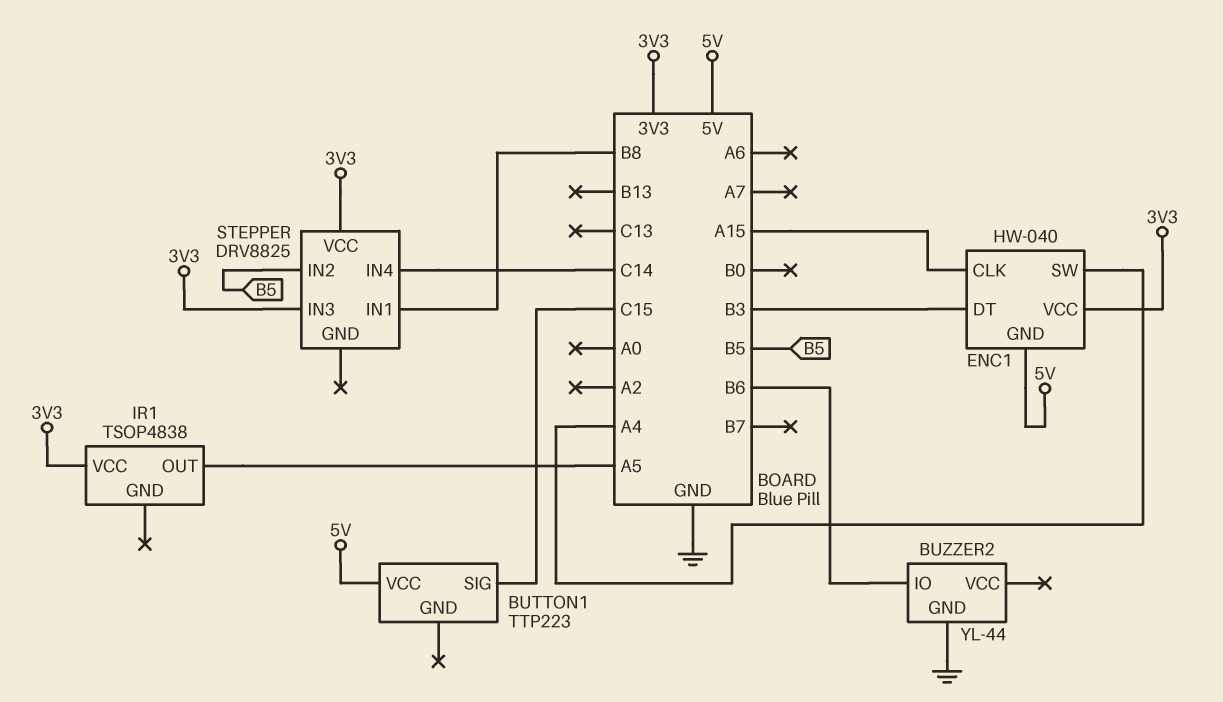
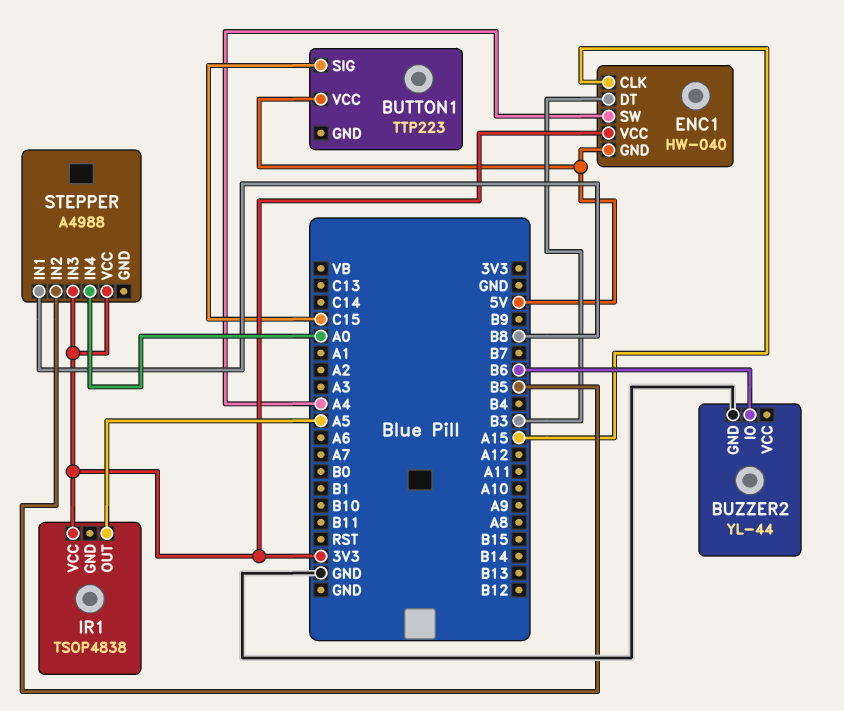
STEPPER: DRV8825 -> A4988
STEPPER pin IN4: C14 -> A0

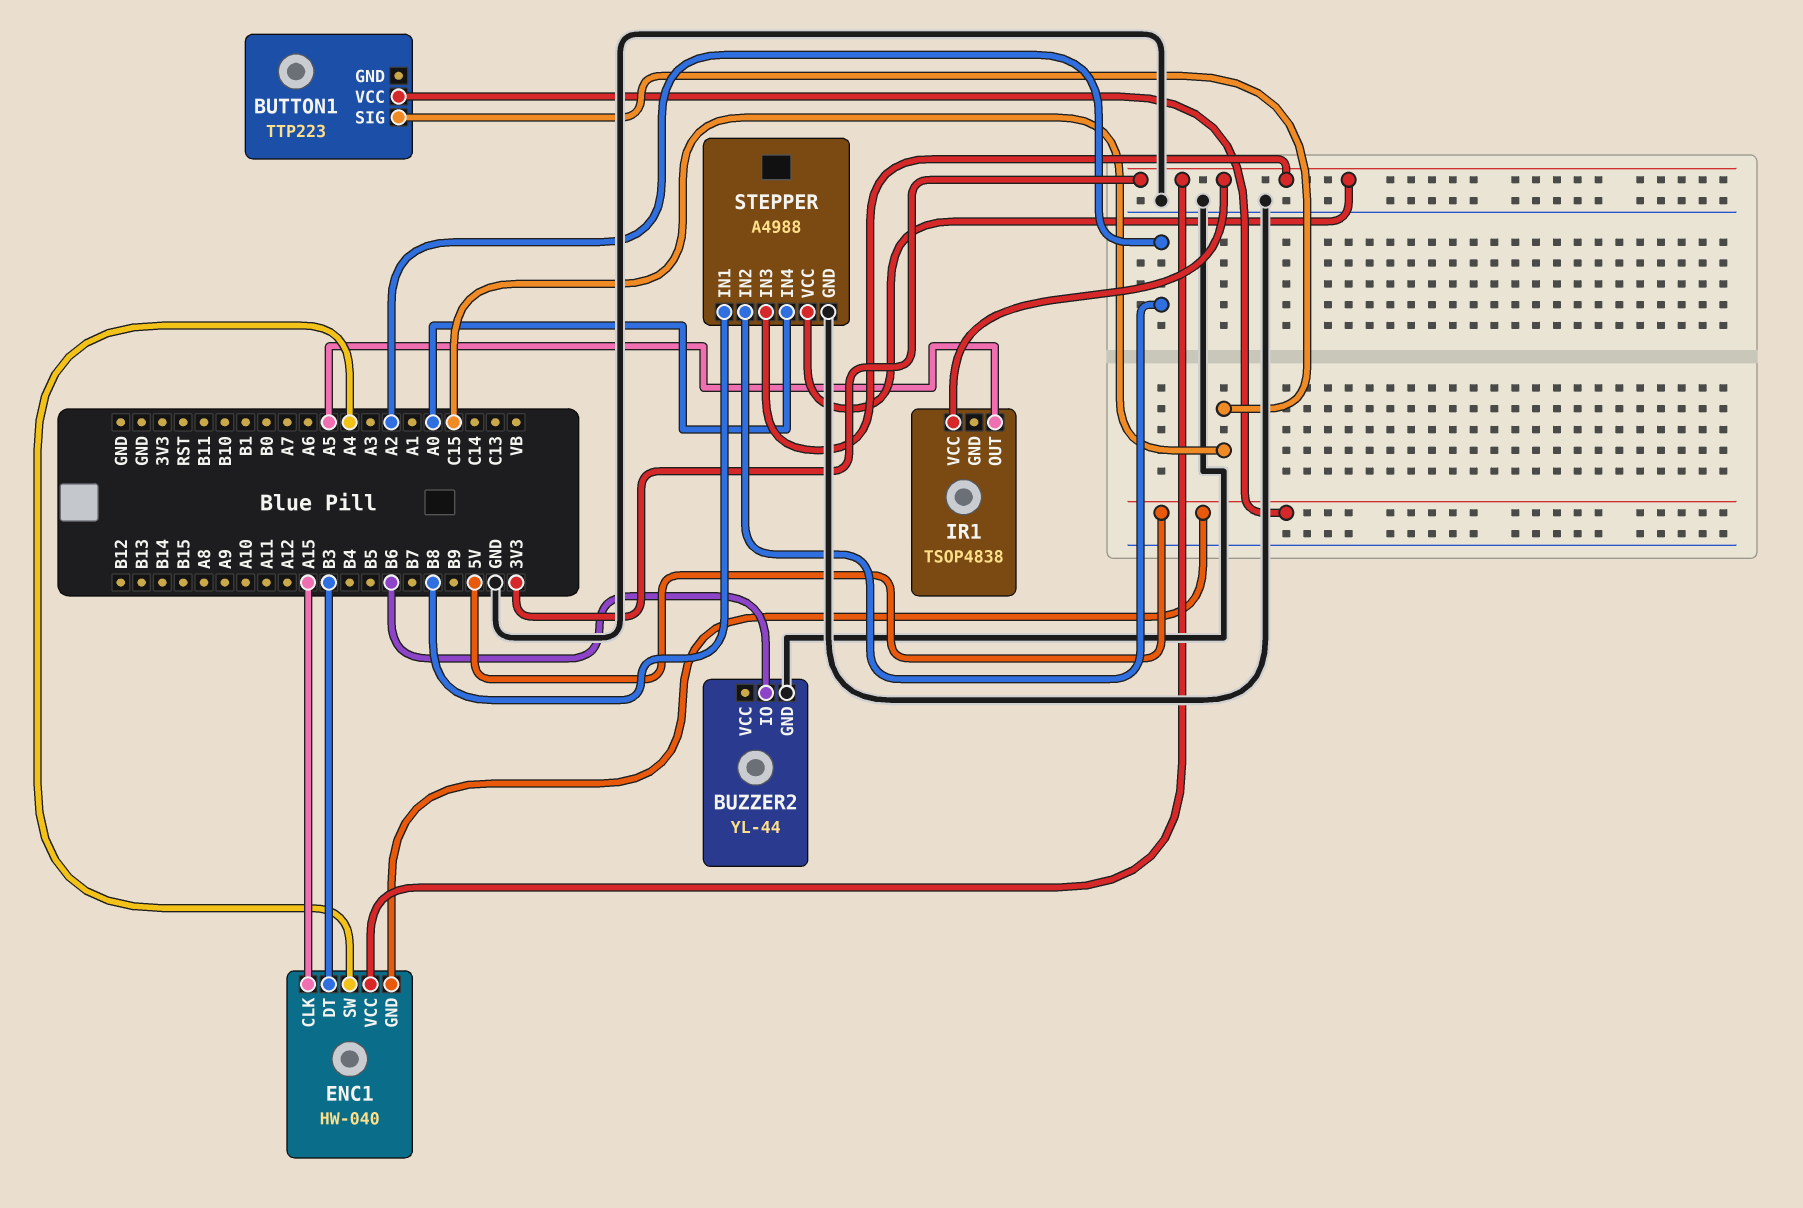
STEPPER pin GND: none -> GND
STEPPER pin IN2: B5 -> A2

